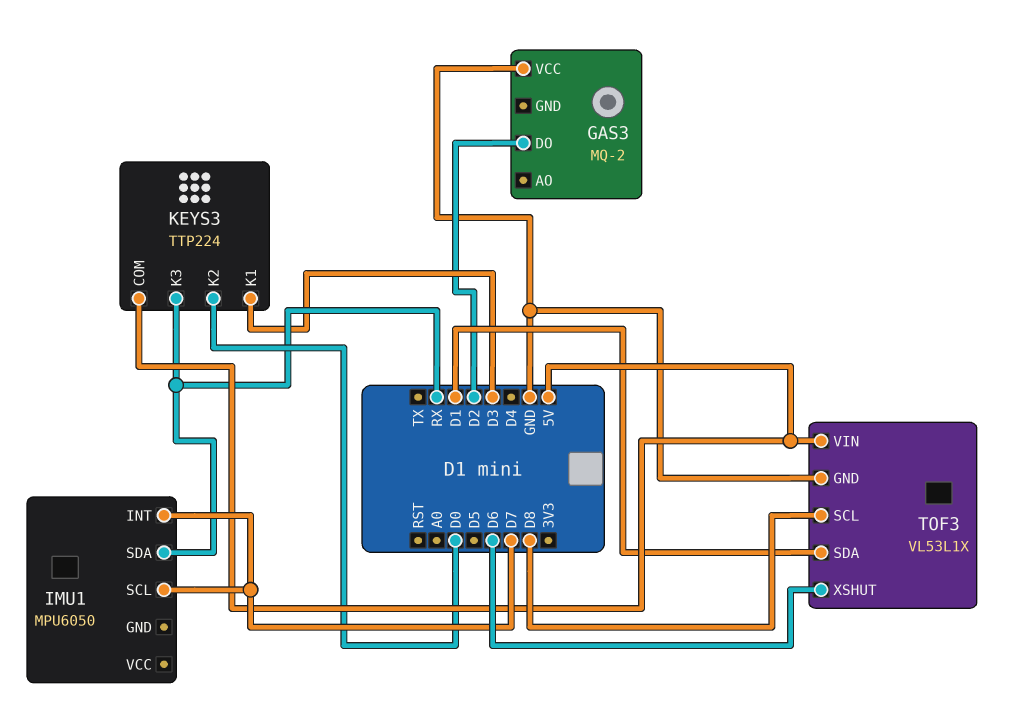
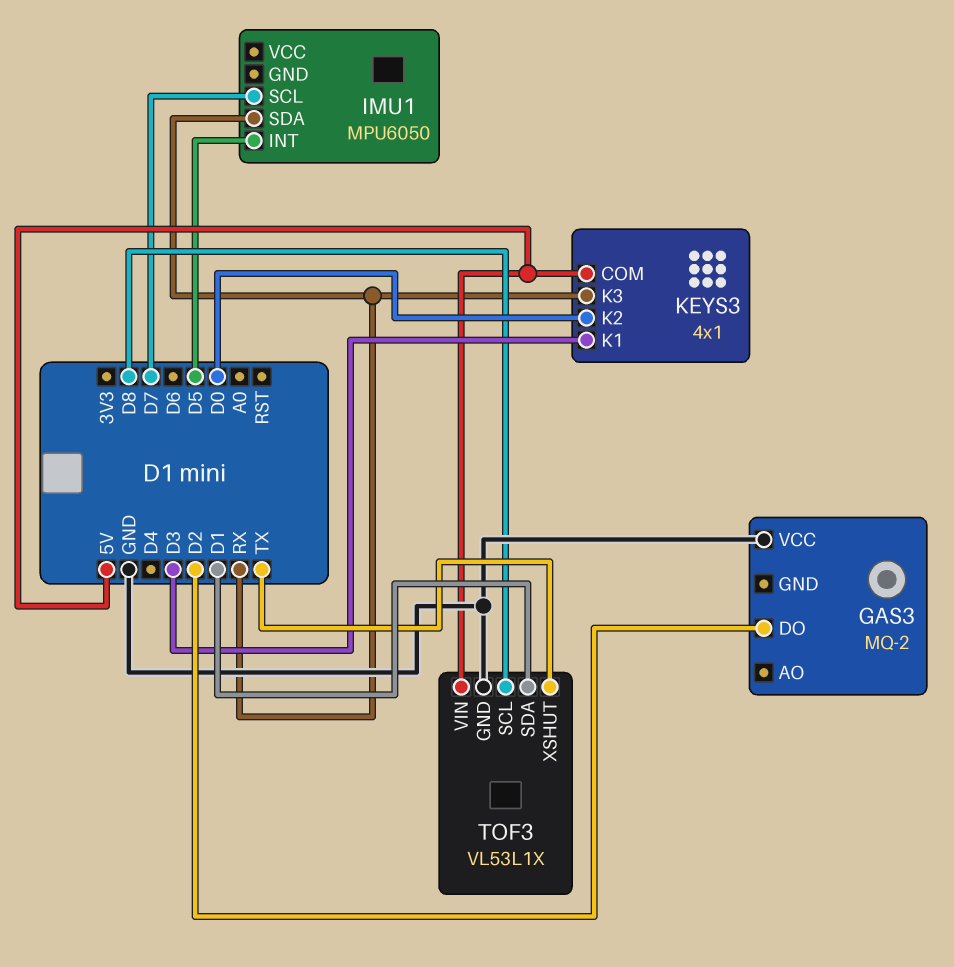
IMU1 pin INT: D7 -> D5
KEYS3: TTP224 -> 4x1
TOF3 pin XSHUT: D6 -> TX

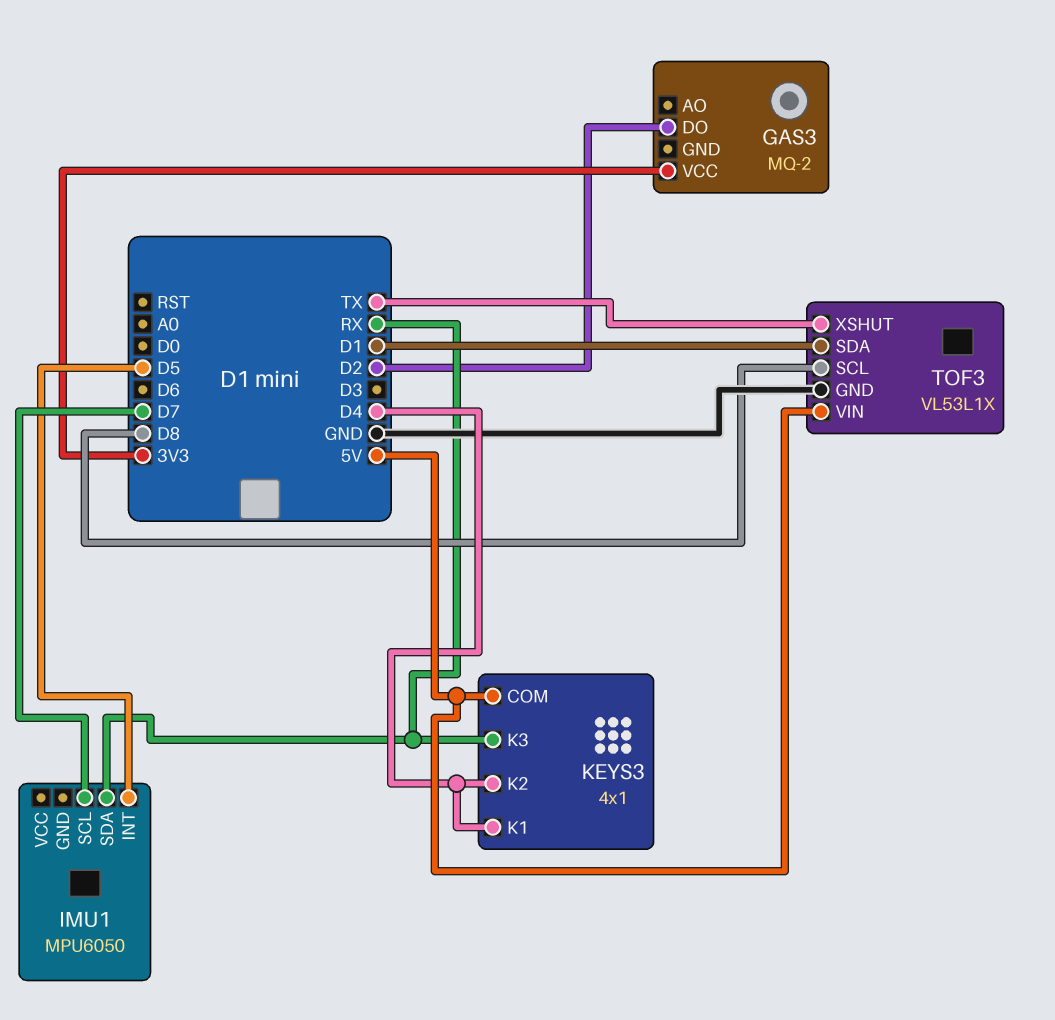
GAS3 pin VCC: GND -> 3V3
KEYS3 pin K1: D3 -> D4
KEYS3 pin K2: D0 -> D4

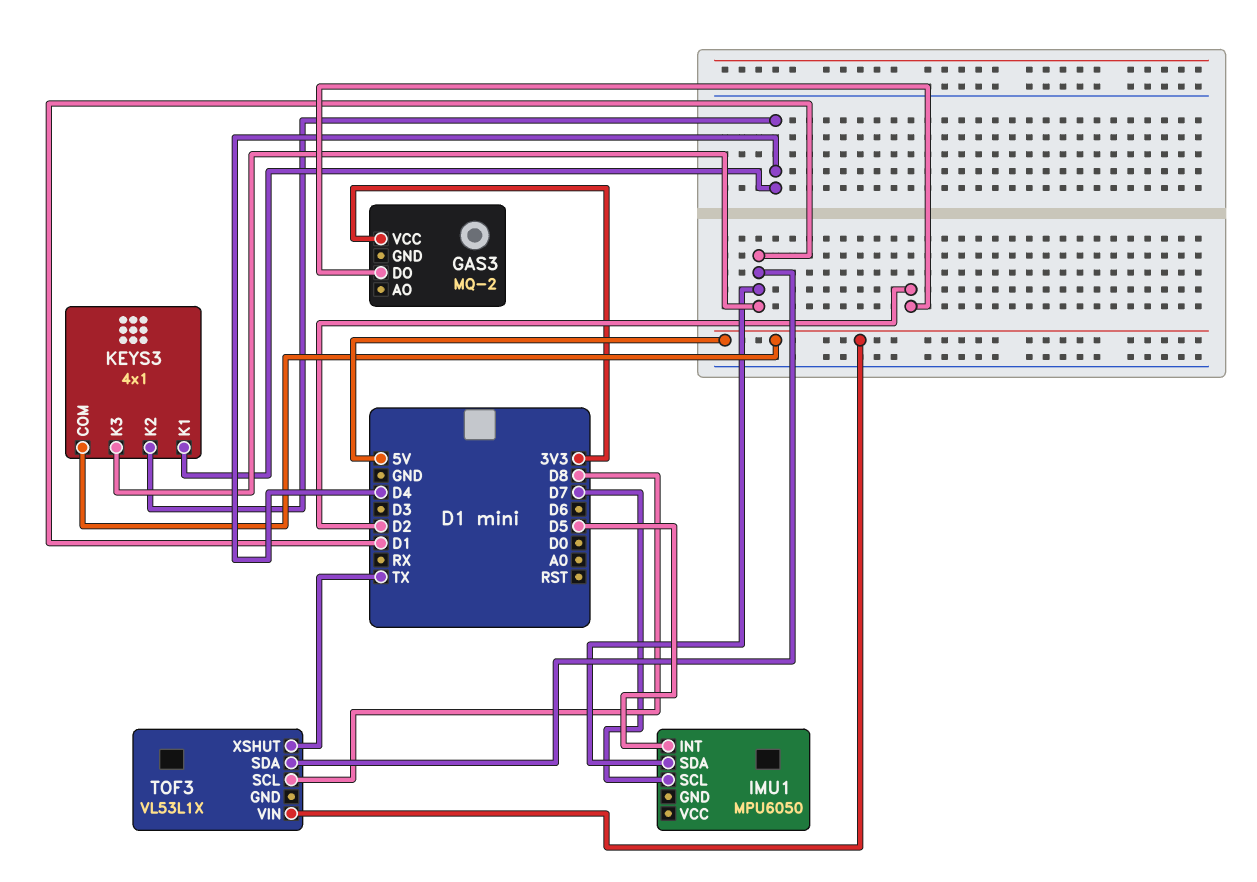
IMU1 pin SDA: RX -> D1
KEYS3 pin K3: RX -> D1
TOF3 pin GND: GND -> none

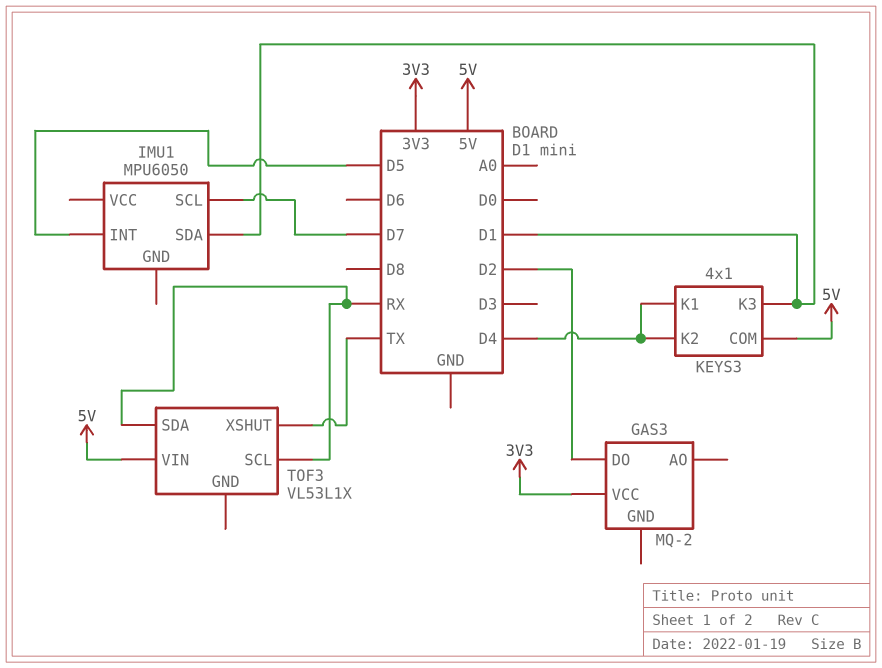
TOF3 pin SCL: D8 -> RX
TOF3 pin SDA: D1 -> RX

